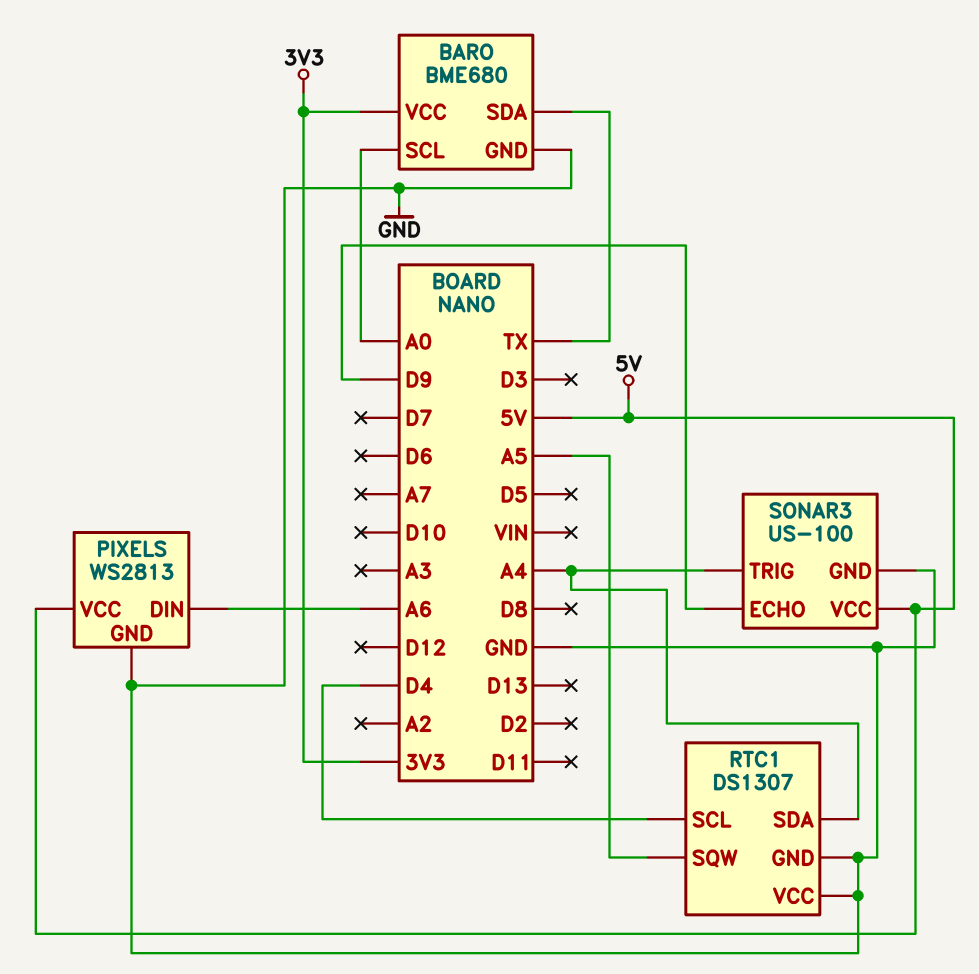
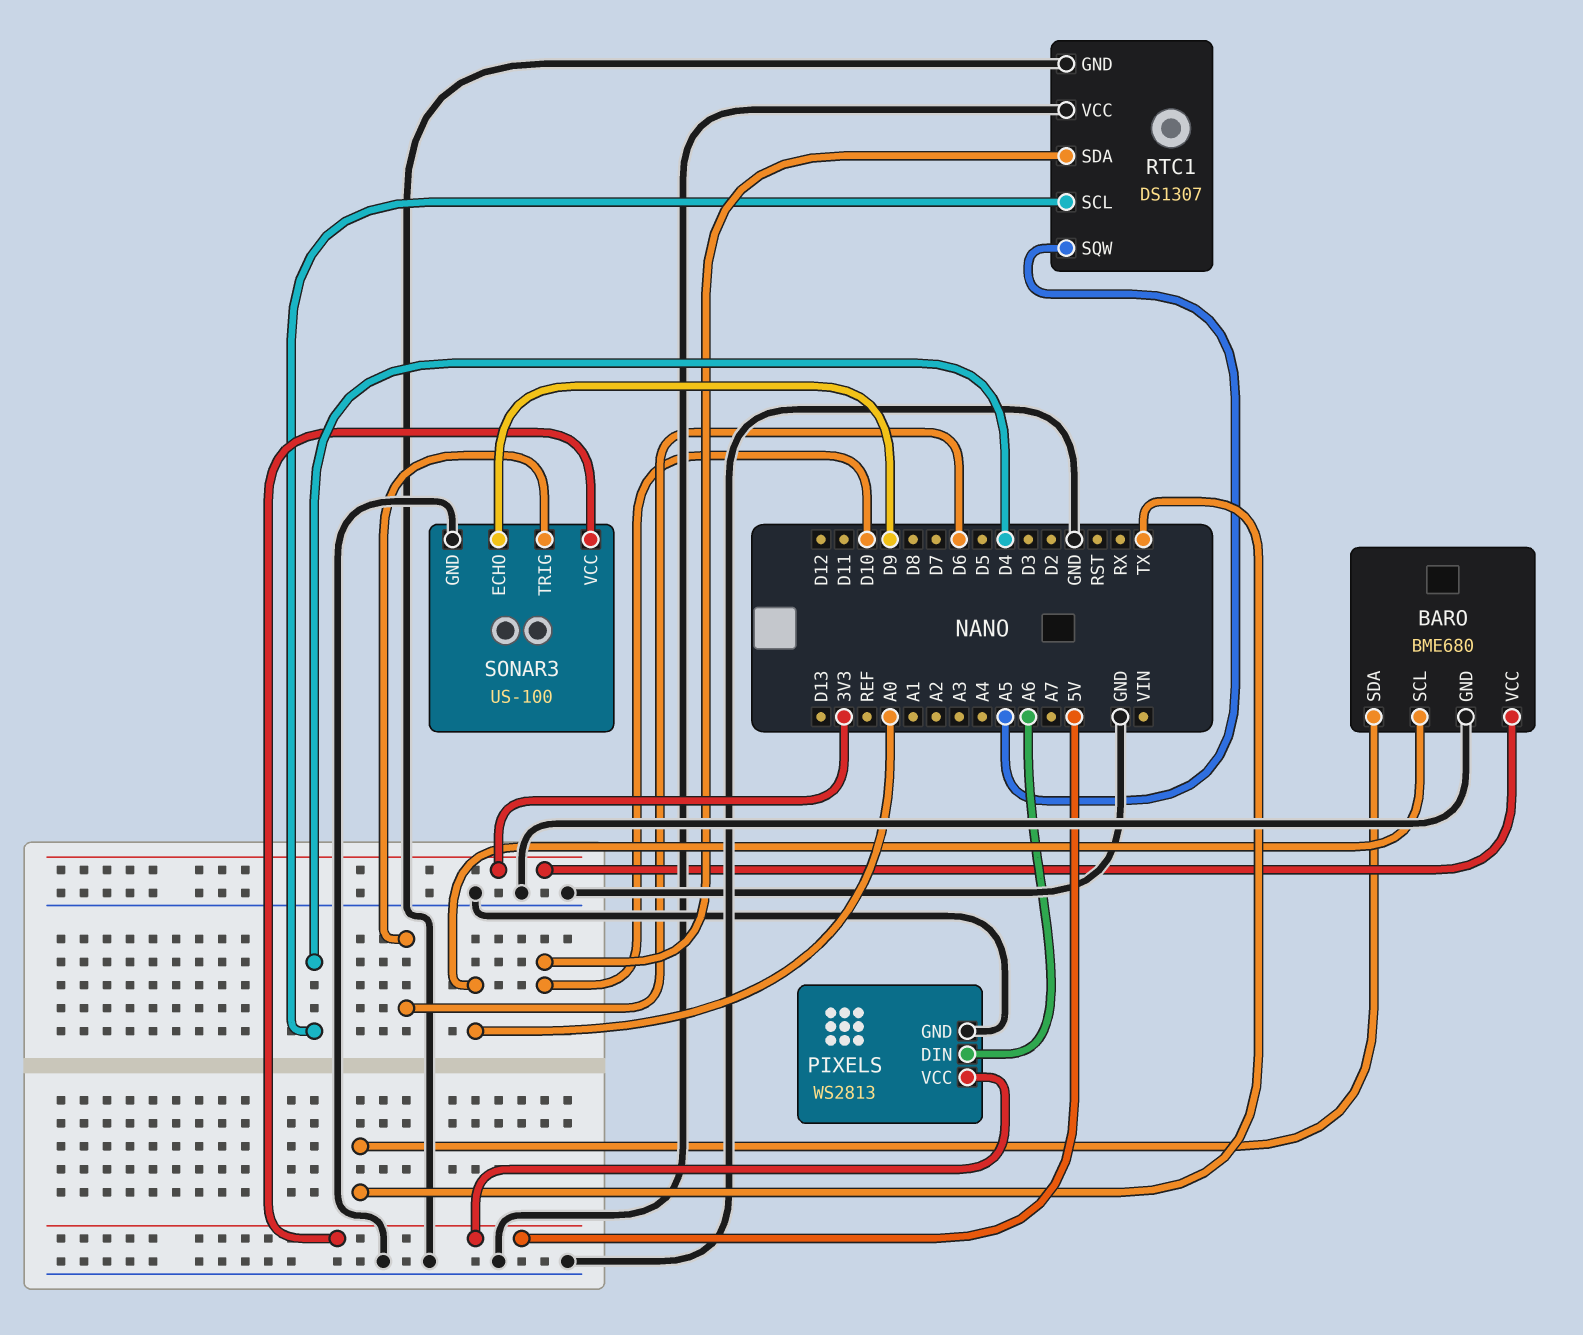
RTC1 pin SDA: A4 -> D10
SONAR3 pin TRIG: A4 -> D6

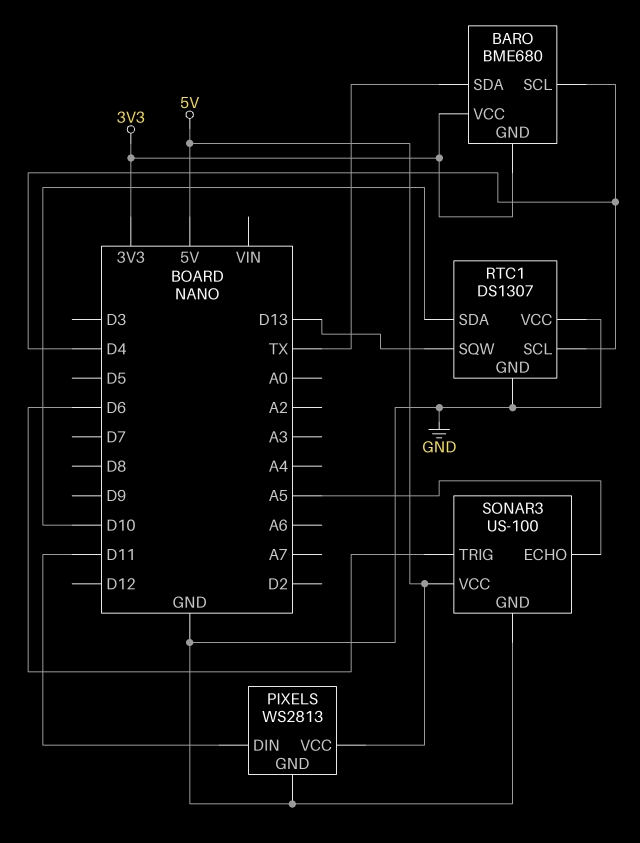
BARO pin GND: GND -> 3V3
BARO pin SCL: A0 -> D4
PIXELS pin DIN: A6 -> D11
RTC1 pin SQW: A5 -> D13
SONAR3 pin ECHO: D9 -> A5

